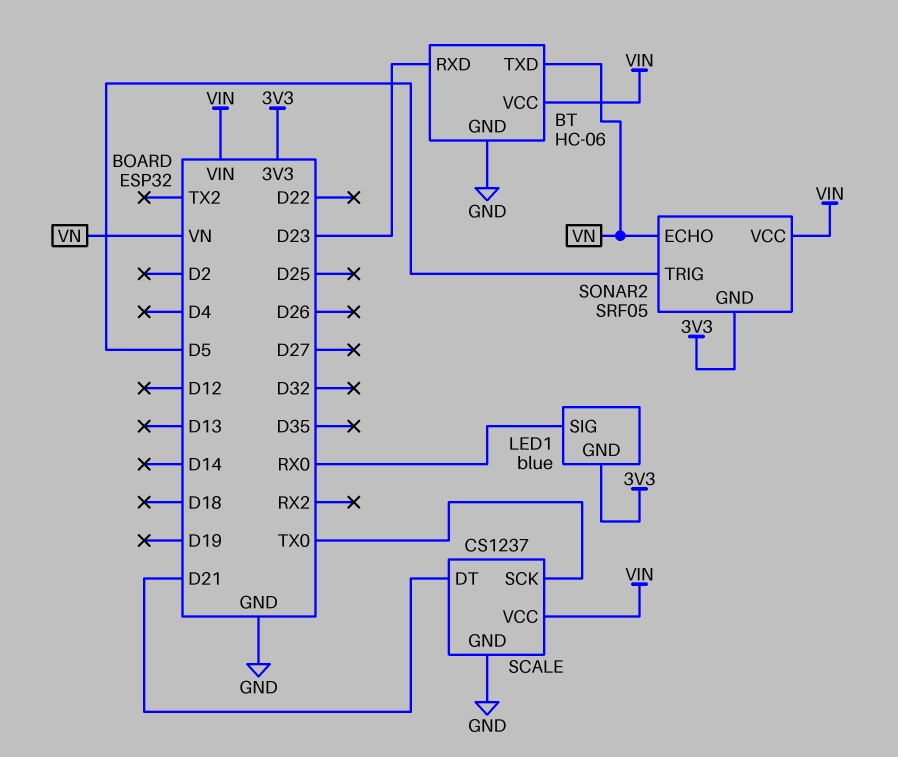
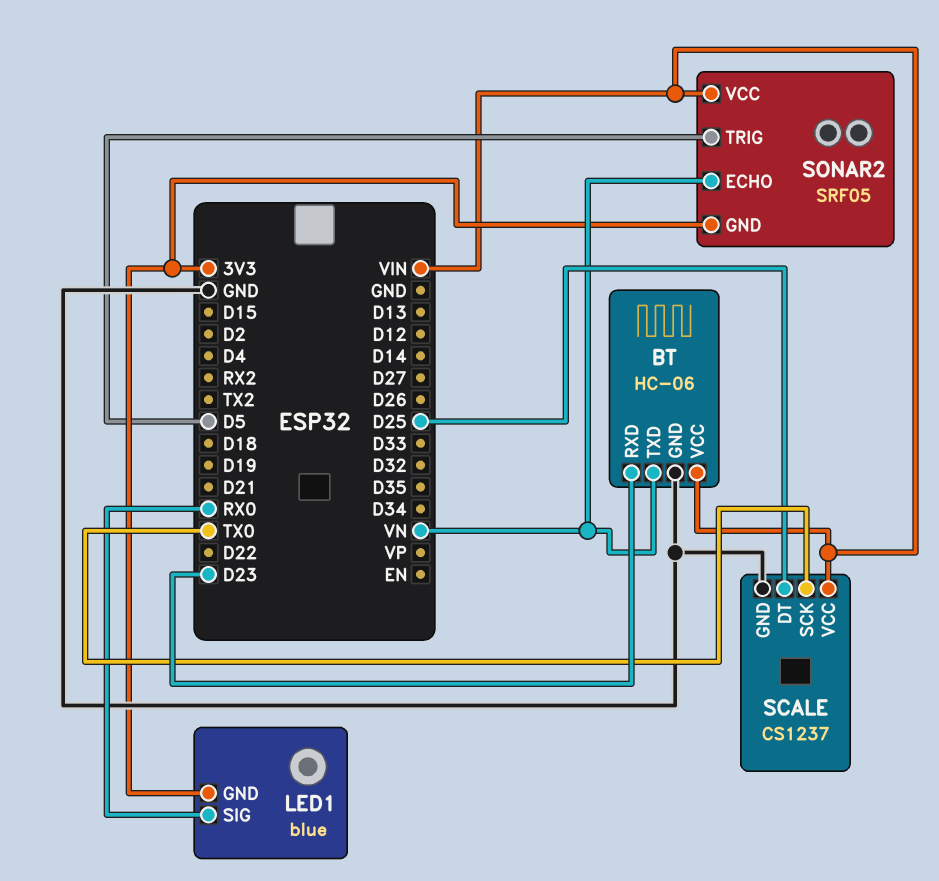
SCALE pin DT: D21 -> D25

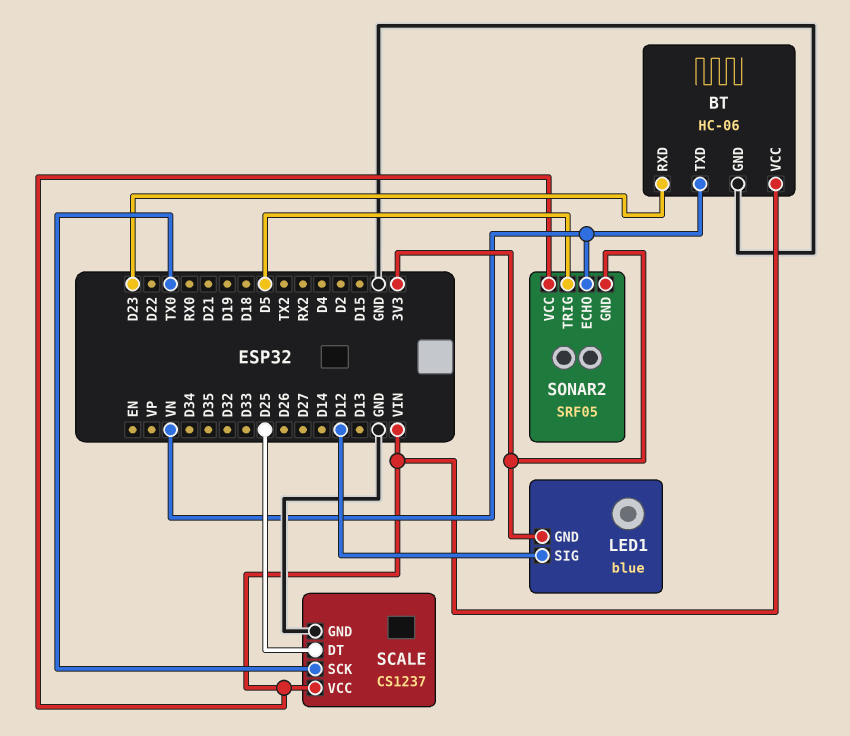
LED1 pin SIG: RX0 -> D12

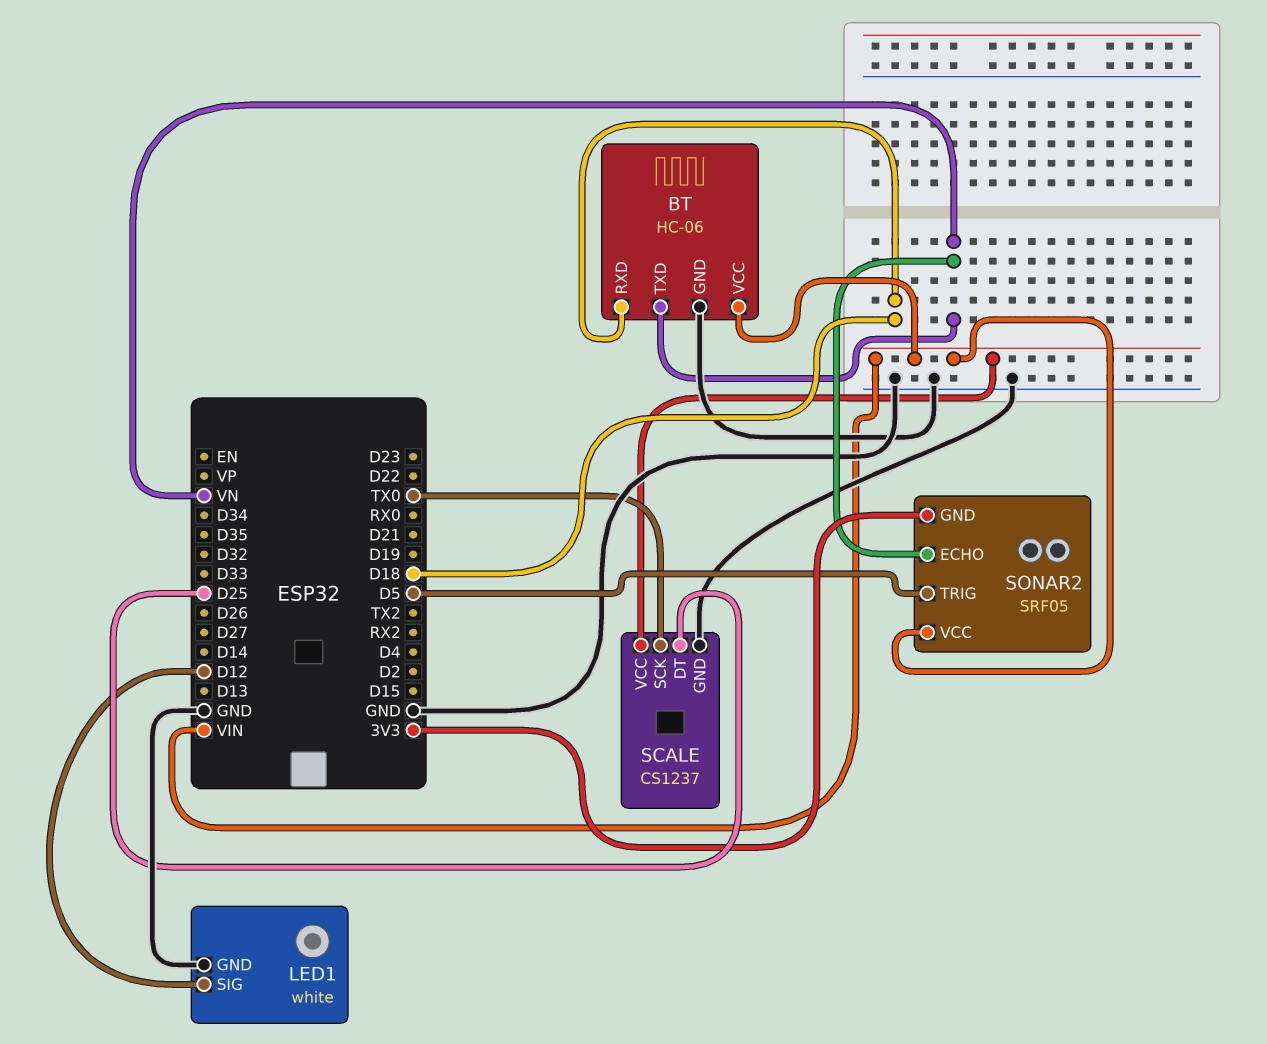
BT pin RXD: D23 -> D18
LED1: blue -> white
LED1 pin GND: 3V3 -> GND

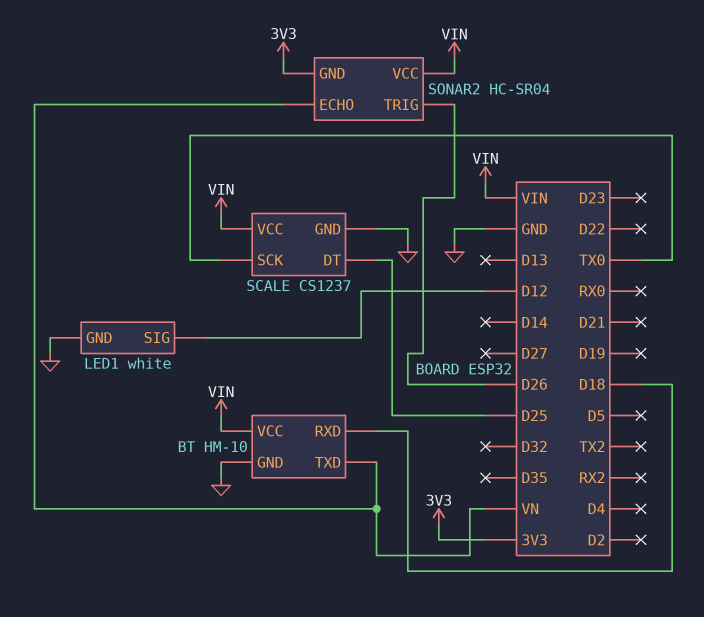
BT: HC-06 -> HM-10
SONAR2: SRF05 -> HC-SR04
SONAR2 pin TRIG: D5 -> D26

